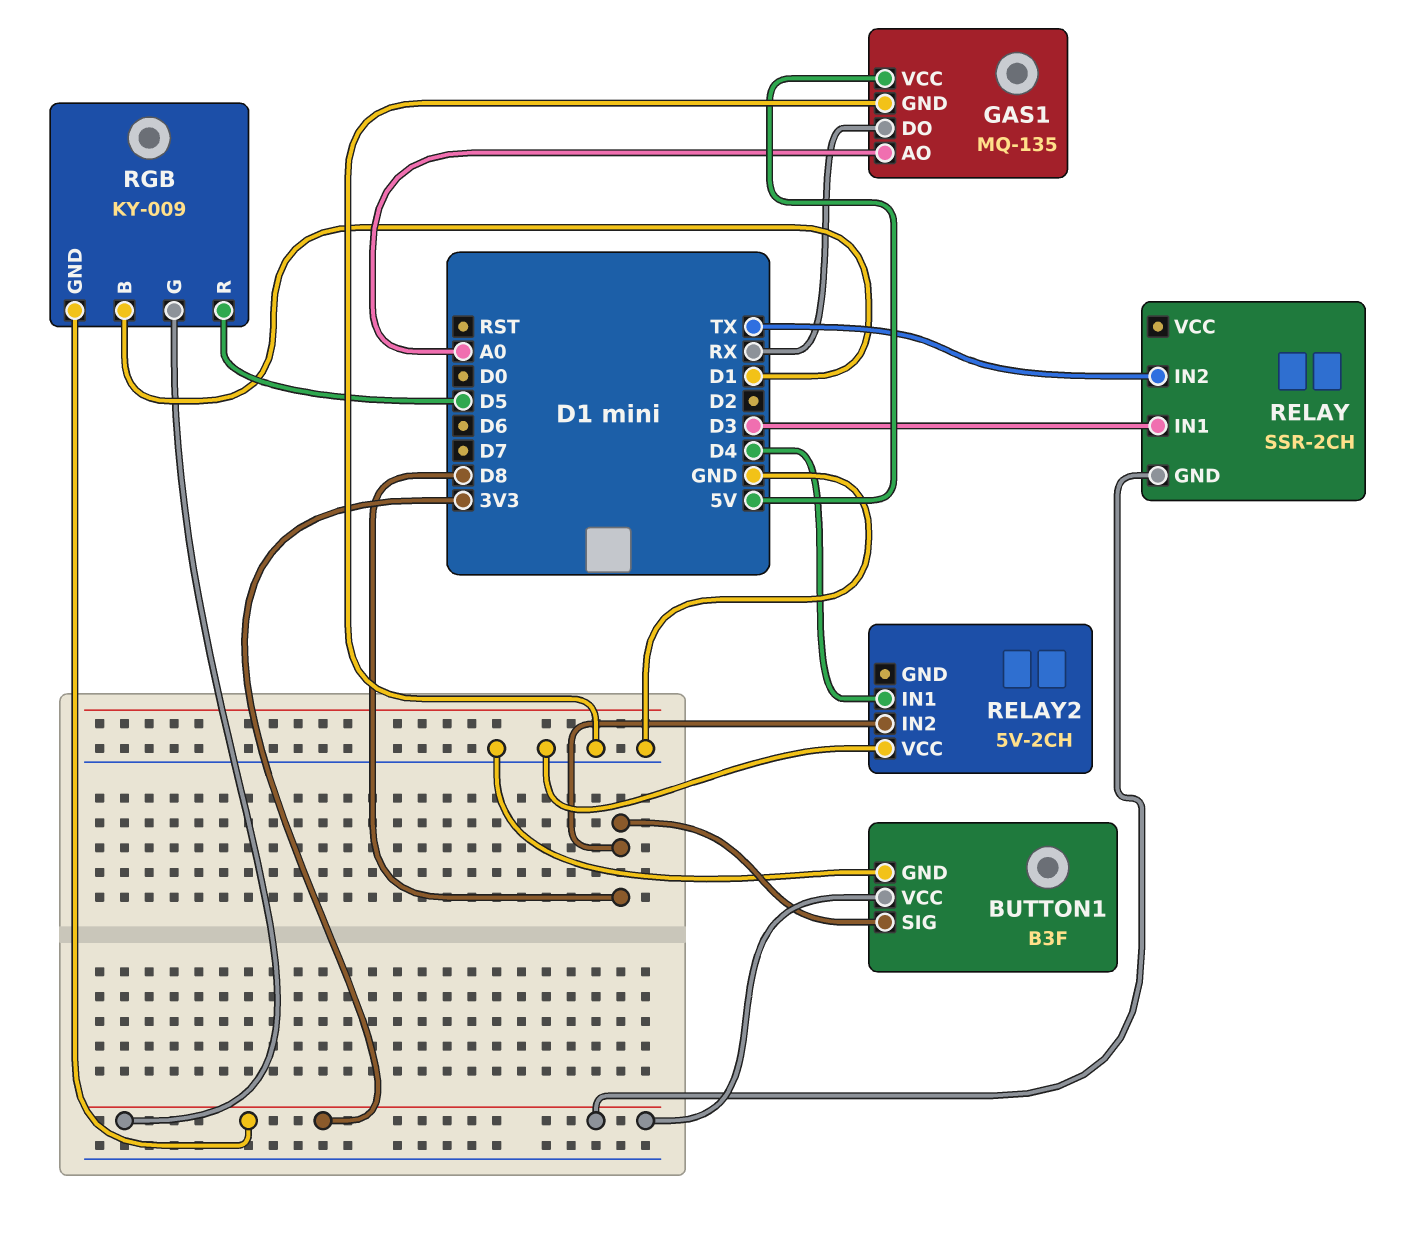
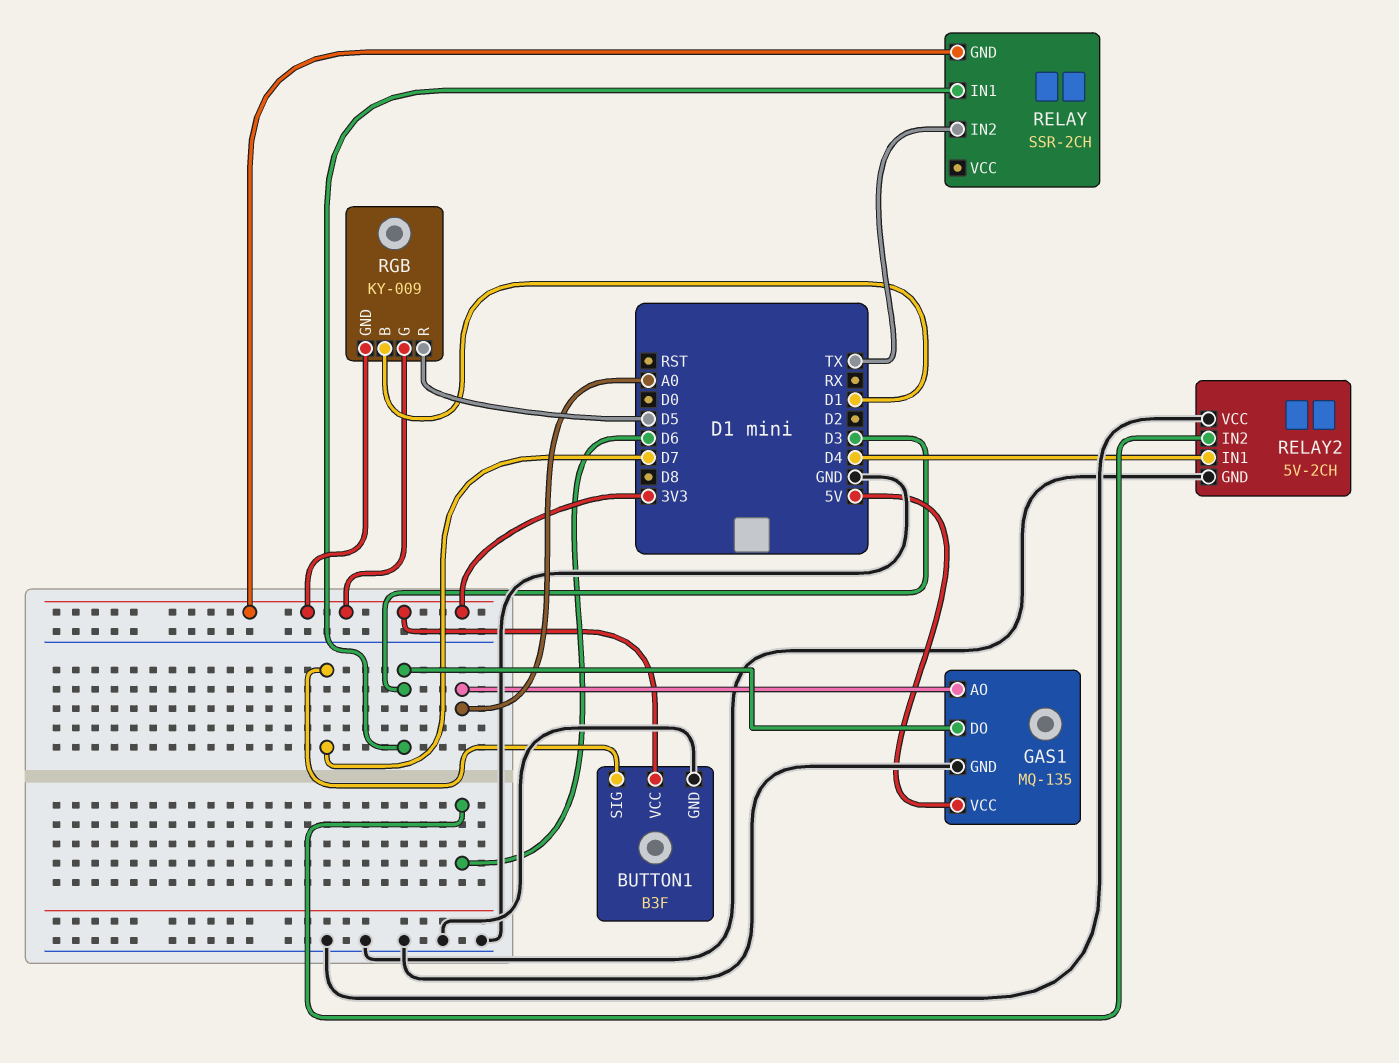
BUTTON1 pin SIG: D8 -> D7
GAS1 pin DO: RX -> D3
RELAY2 pin GND: none -> GND
RELAY2 pin IN2: D8 -> D6

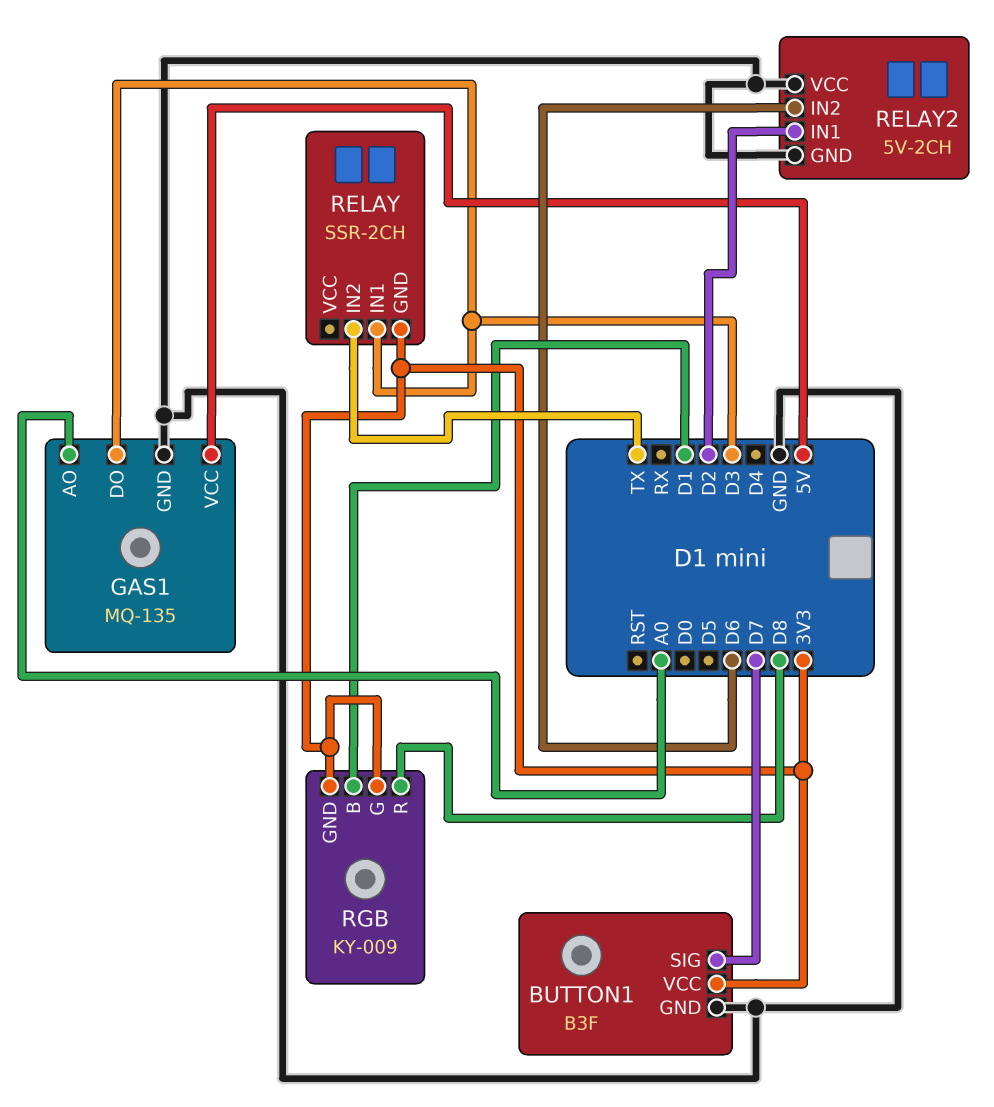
RELAY2 pin IN1: D4 -> D2
RGB pin R: D5 -> D8

